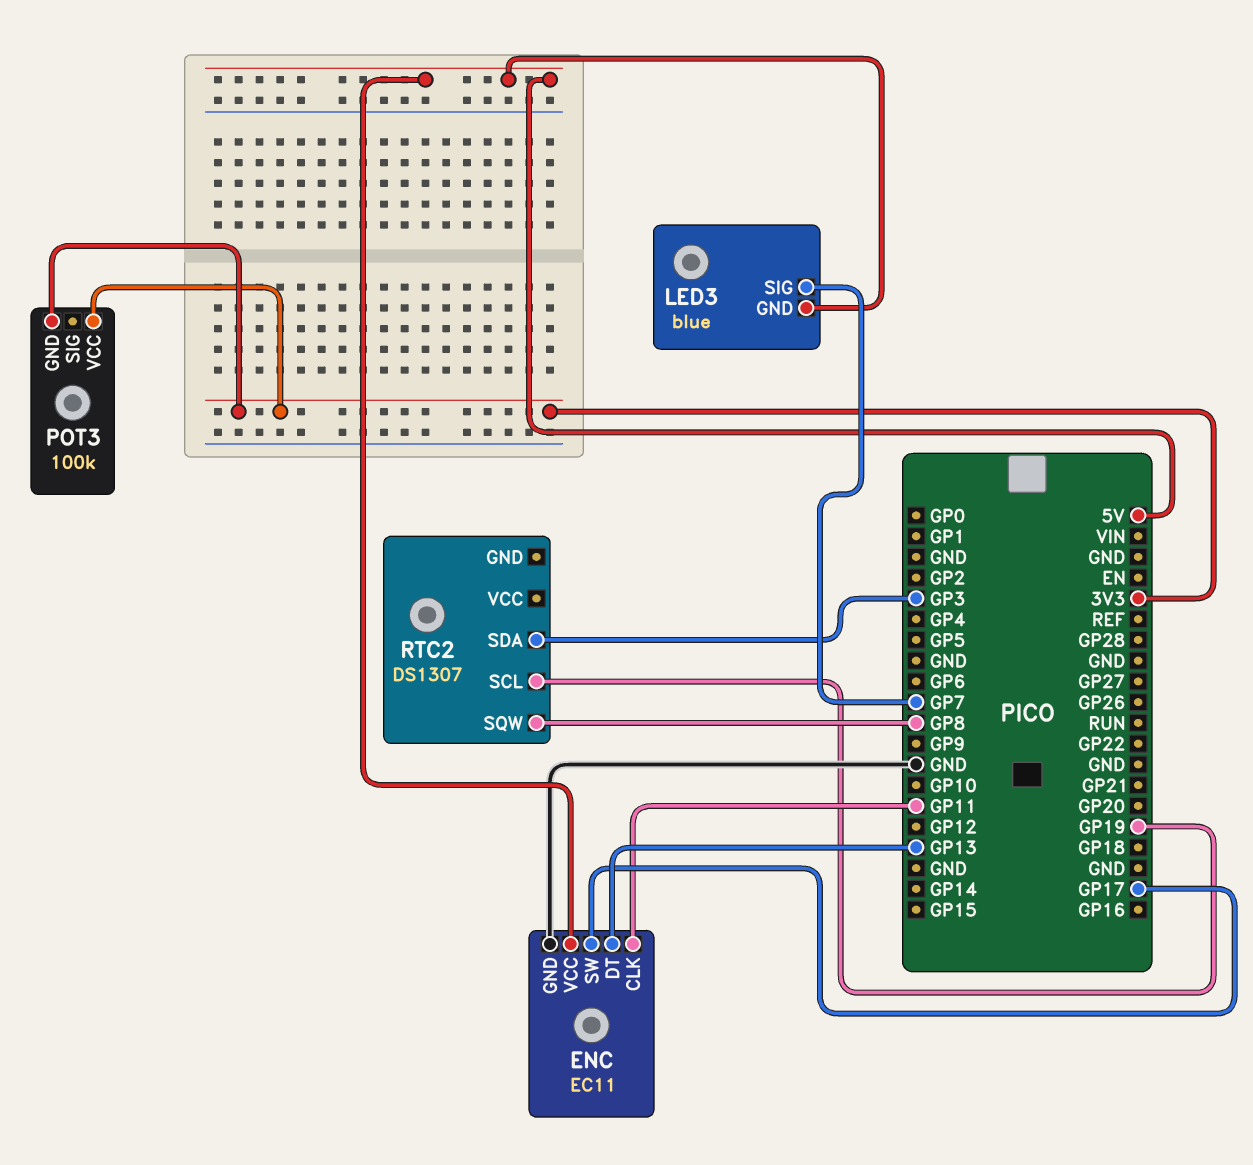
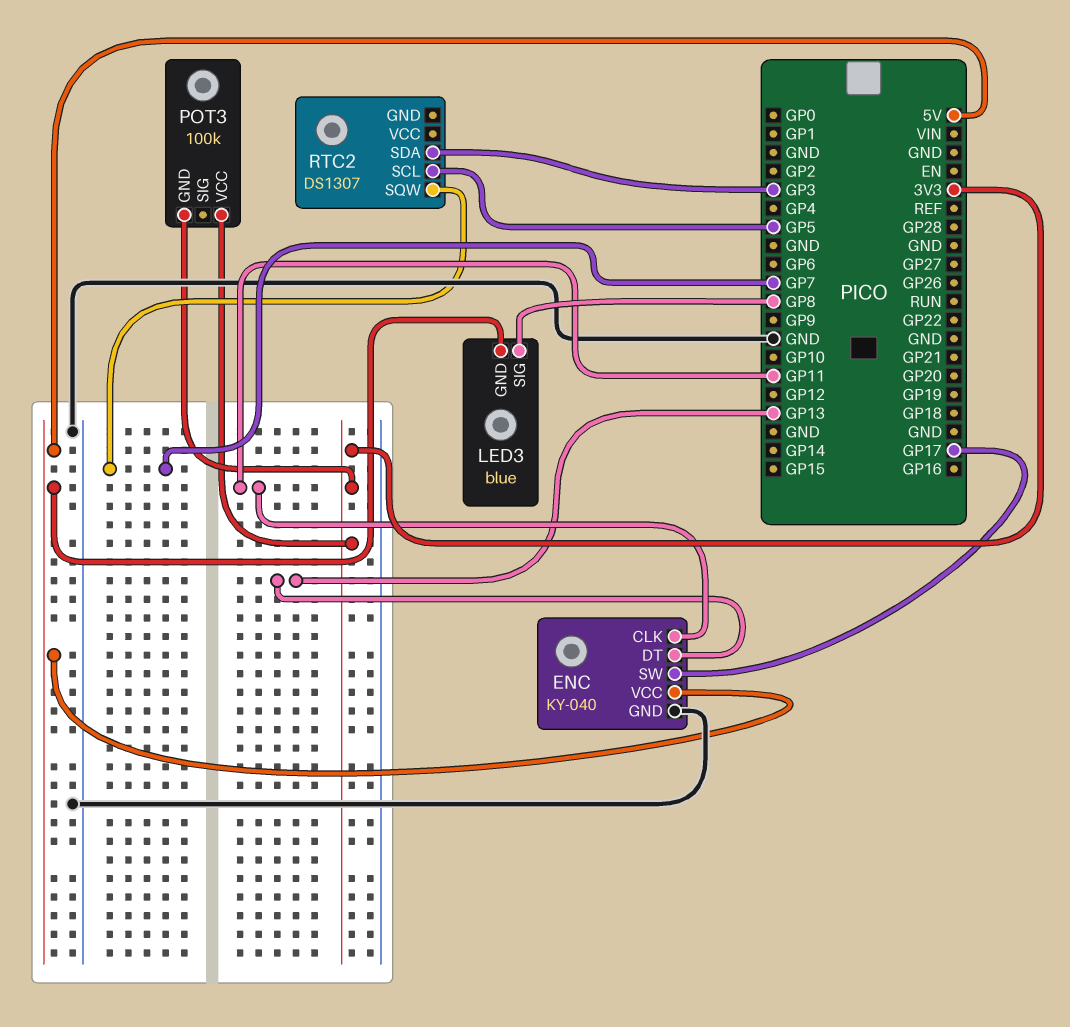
ENC: EC11 -> KY-040
LED3 pin SIG: GP7 -> GP8
RTC2 pin SCL: GP19 -> GP5
RTC2 pin SQW: GP8 -> GP7

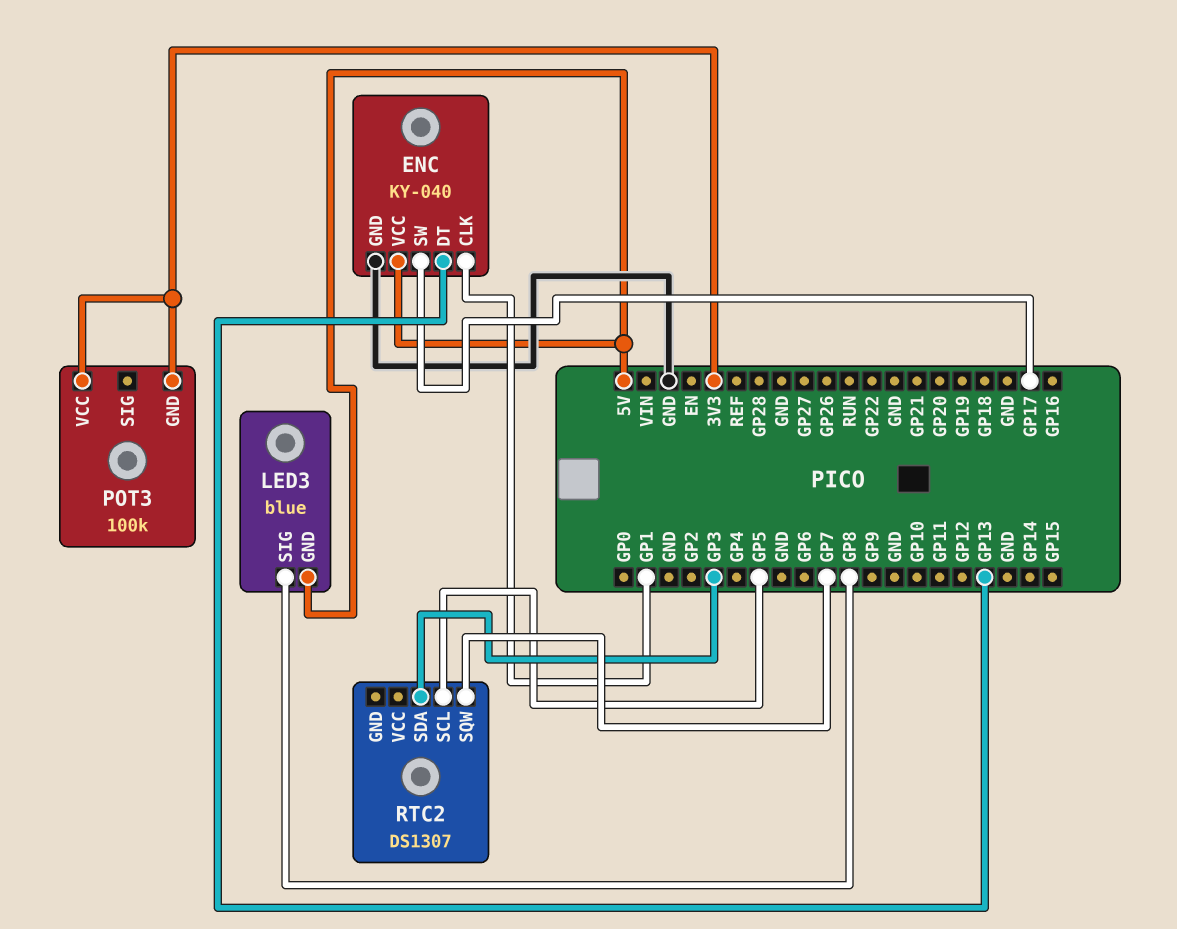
ENC pin CLK: GP11 -> GP1

